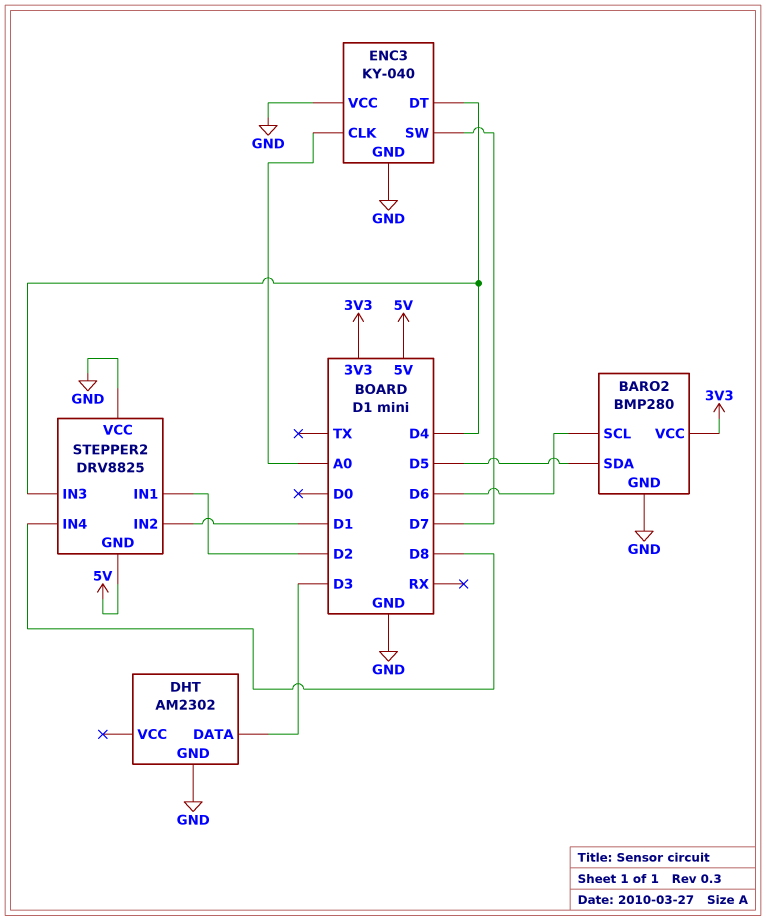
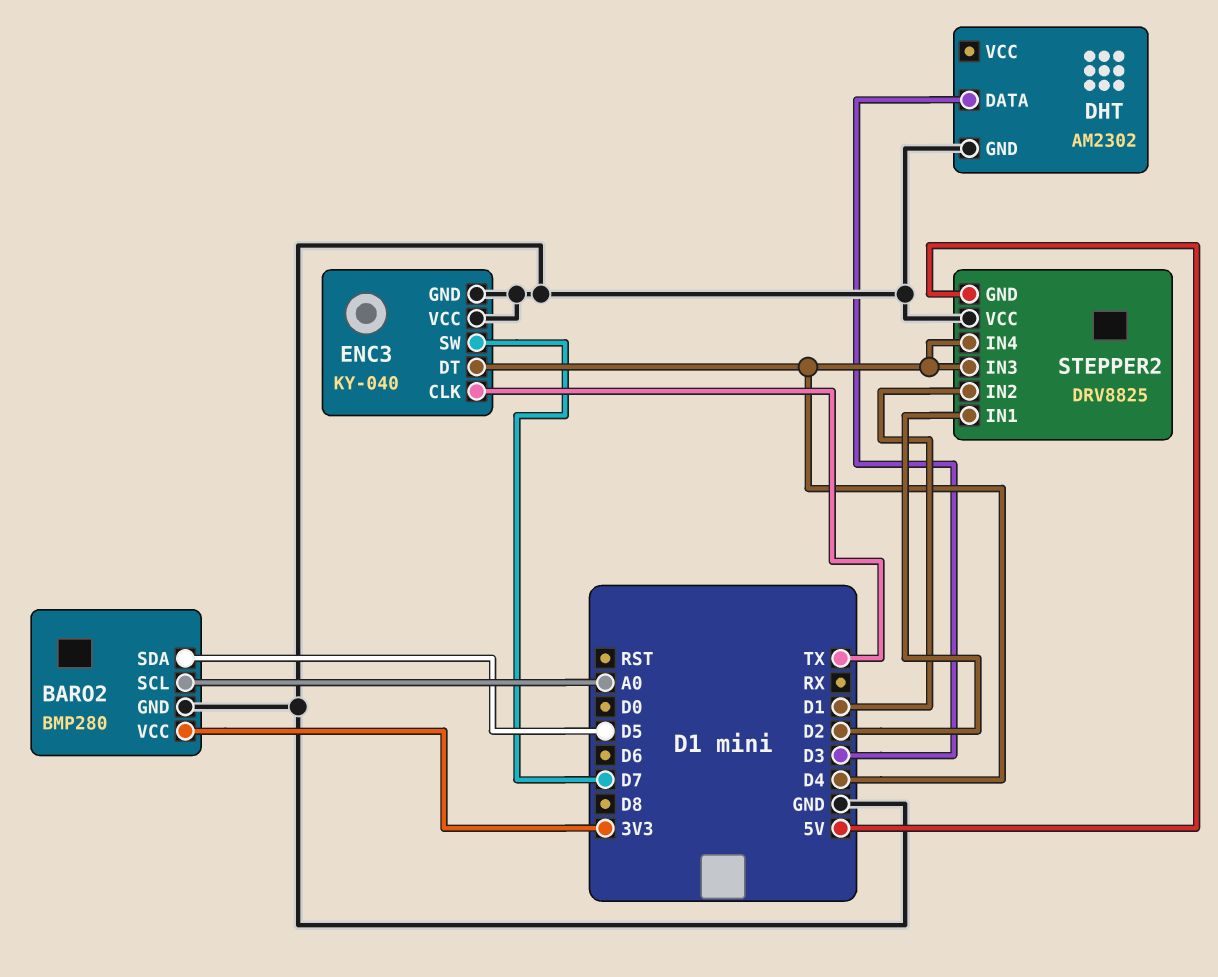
BARO2 pin SCL: D6 -> A0
ENC3 pin CLK: A0 -> TX
STEPPER2 pin IN4: D8 -> D4

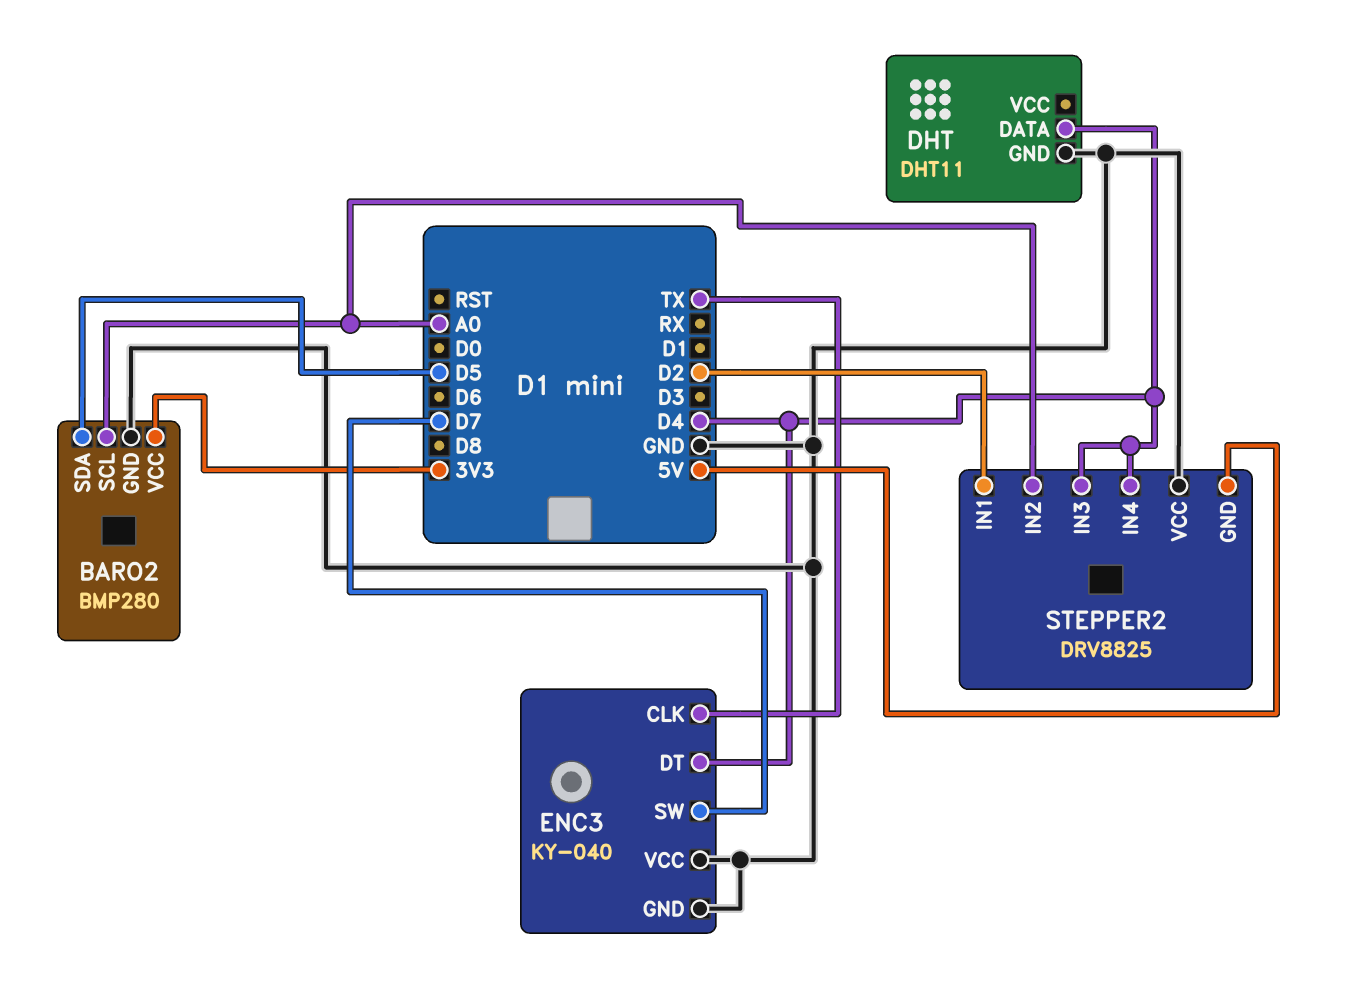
DHT: AM2302 -> DHT11
DHT pin DATA: D3 -> D4
STEPPER2 pin IN2: D1 -> A0

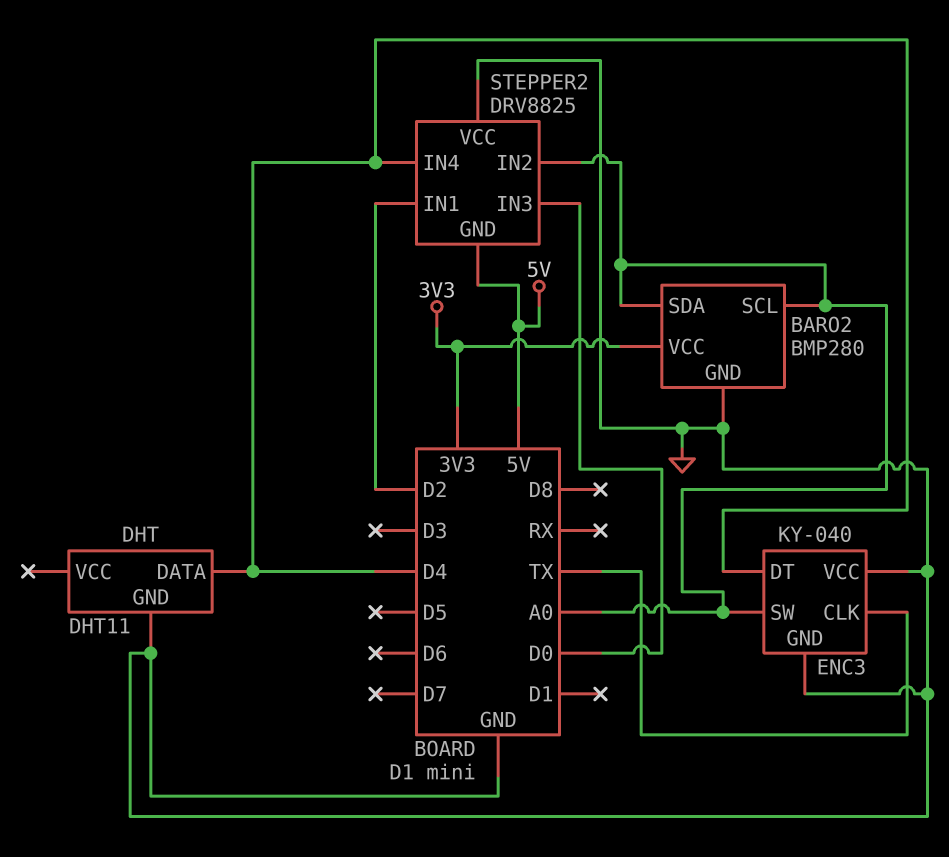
BARO2 pin SDA: D5 -> A0
ENC3 pin SW: D7 -> A0
STEPPER2 pin IN3: D4 -> D0

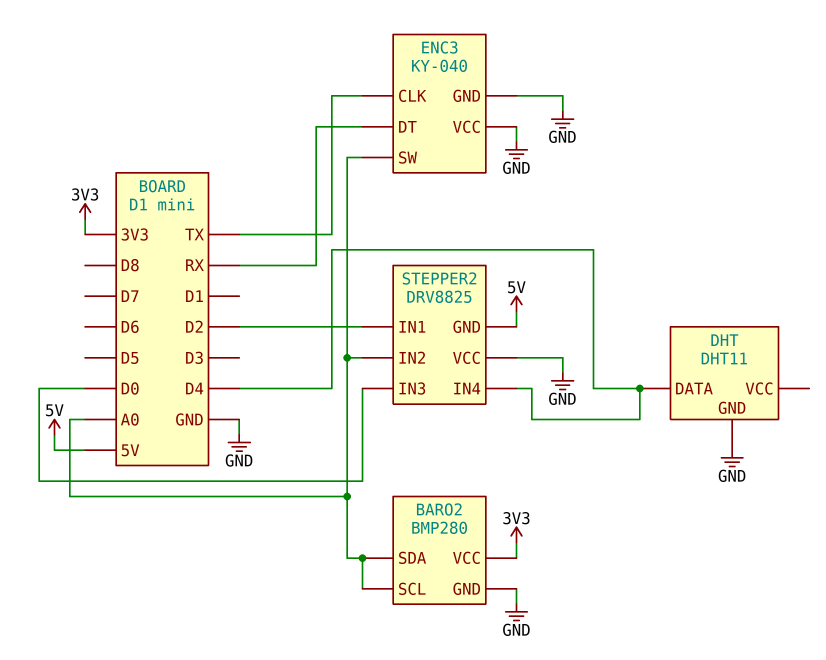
ENC3 pin DT: D4 -> RX

